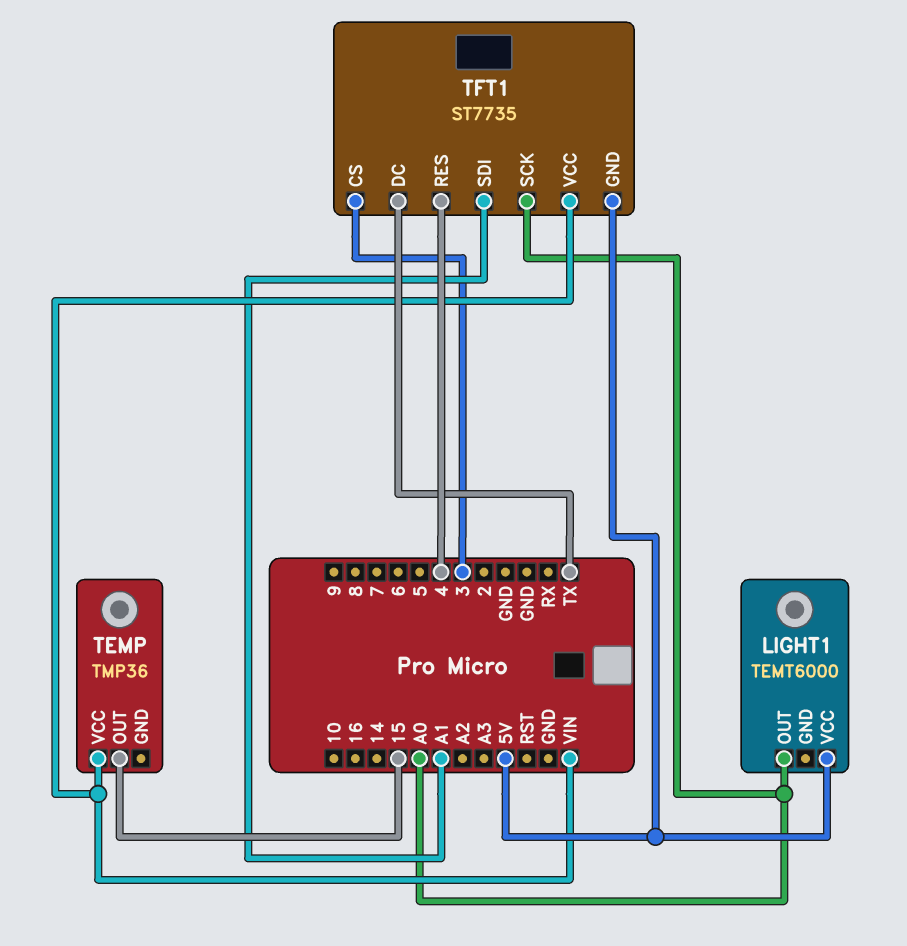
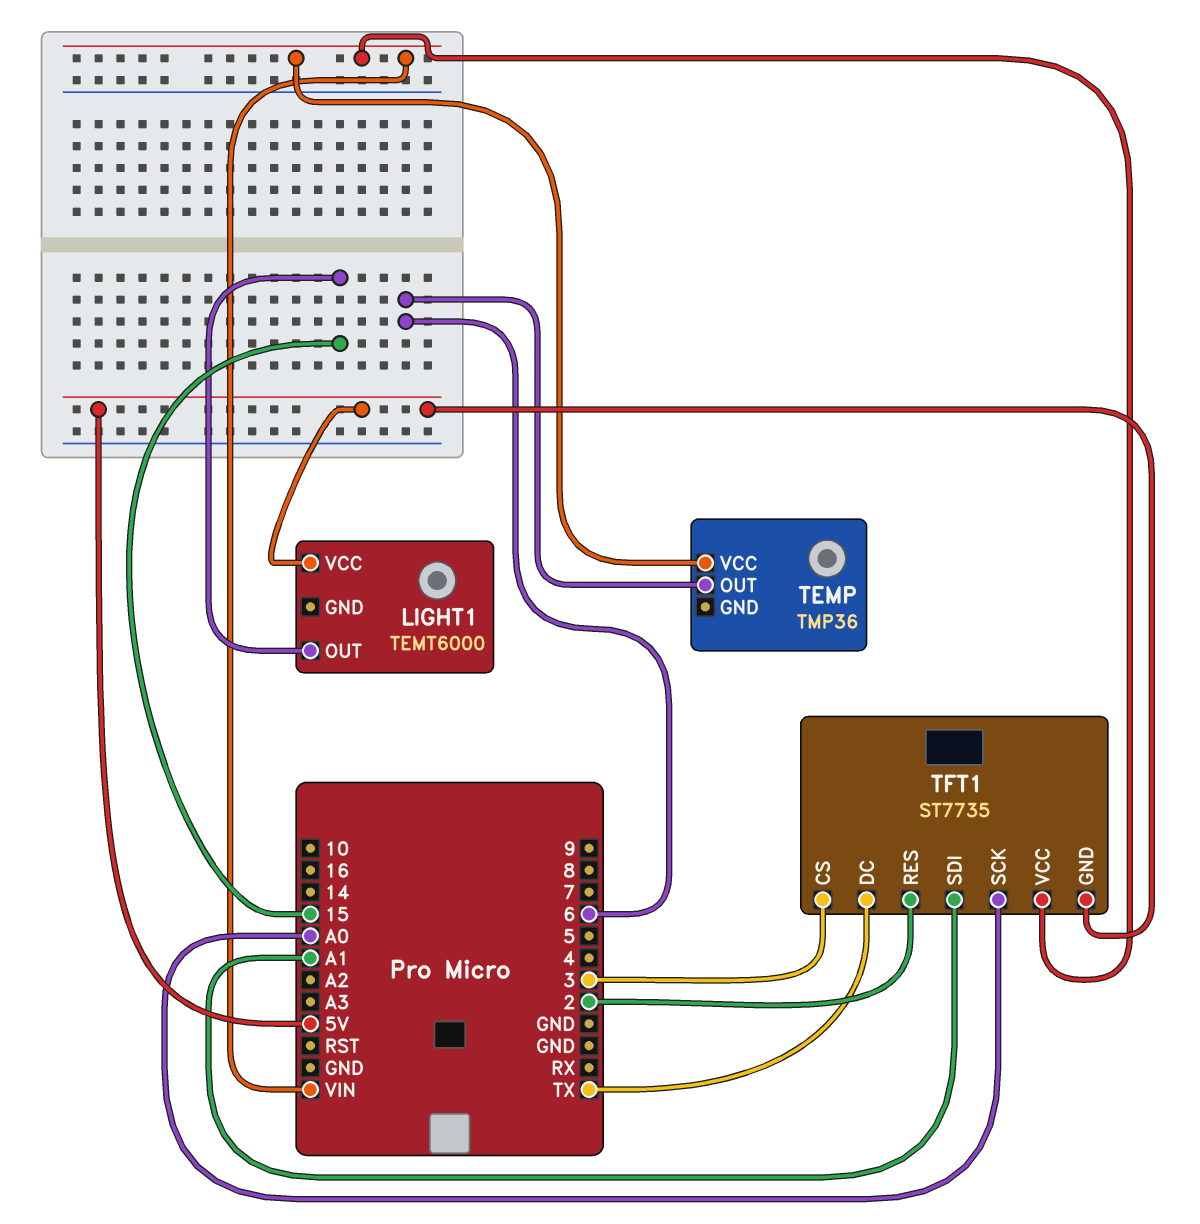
LIGHT1 pin OUT: A0 -> 15
TEMP pin OUT: 15 -> 6
TFT1 pin RES: 4 -> 2

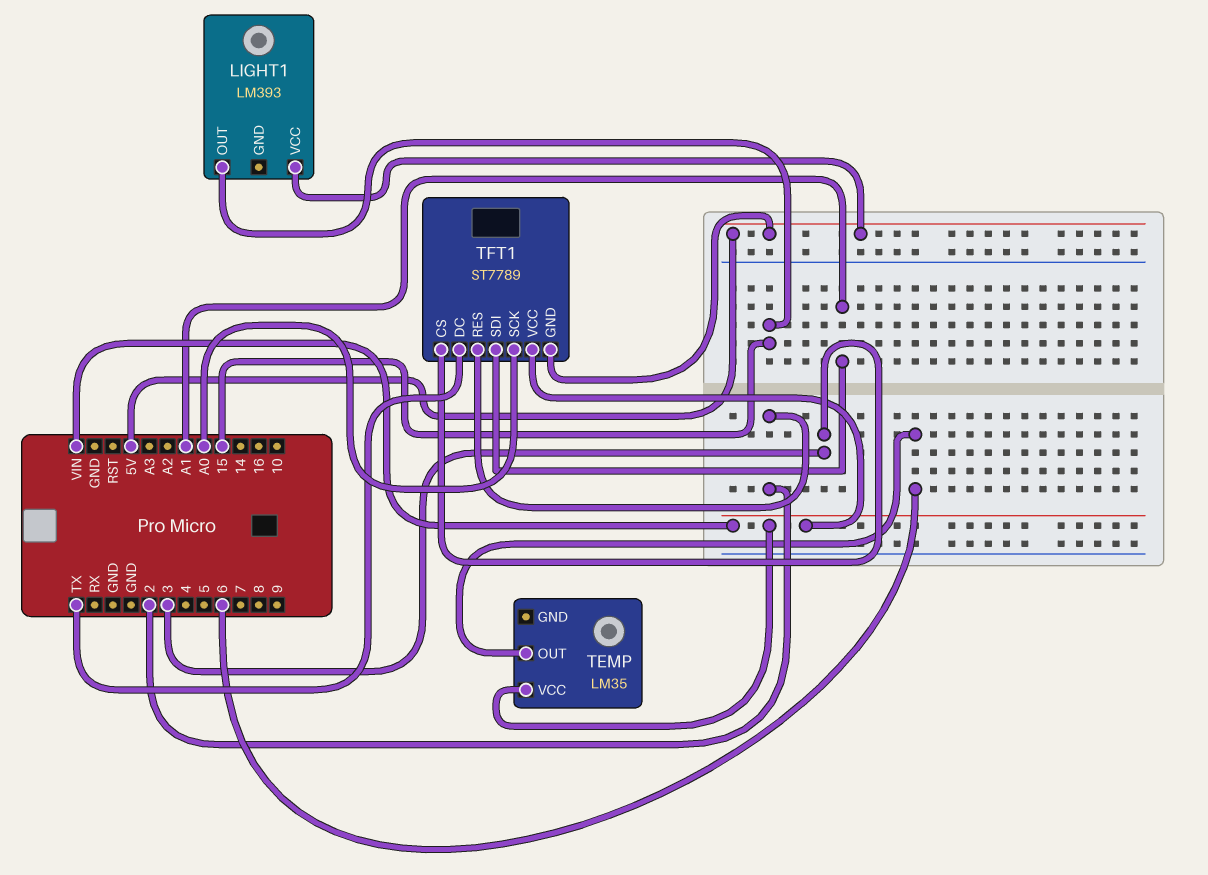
LIGHT1: TEMT6000 -> LM393
TEMP: TMP36 -> LM35
TFT1: ST7735 -> ST7789

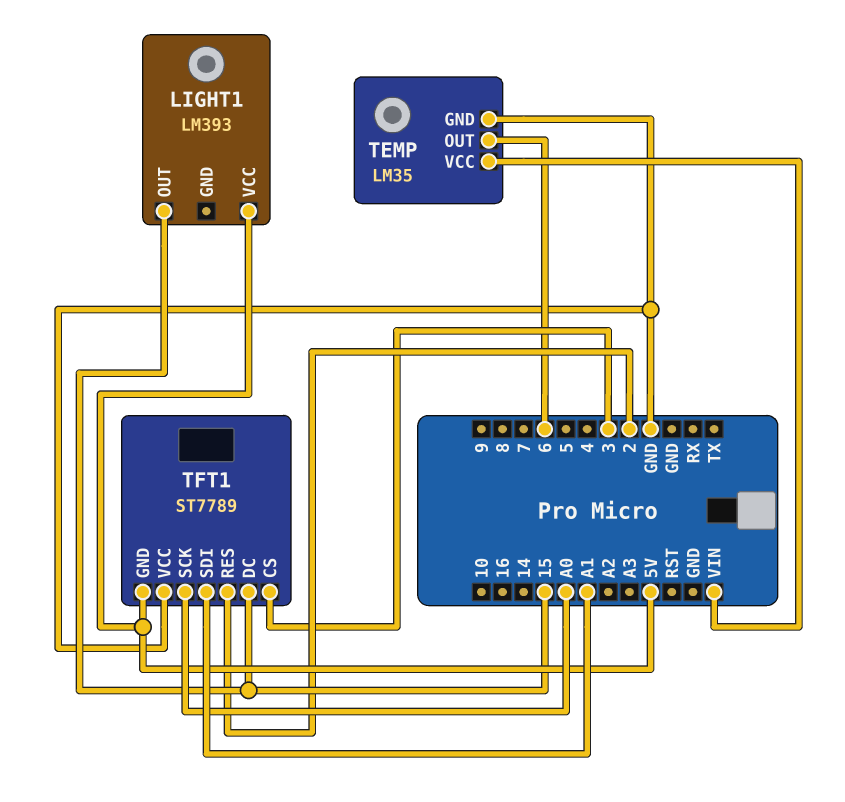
TEMP pin GND: none -> GND
TFT1 pin DC: TX -> 15
TFT1 pin VCC: VIN -> GND

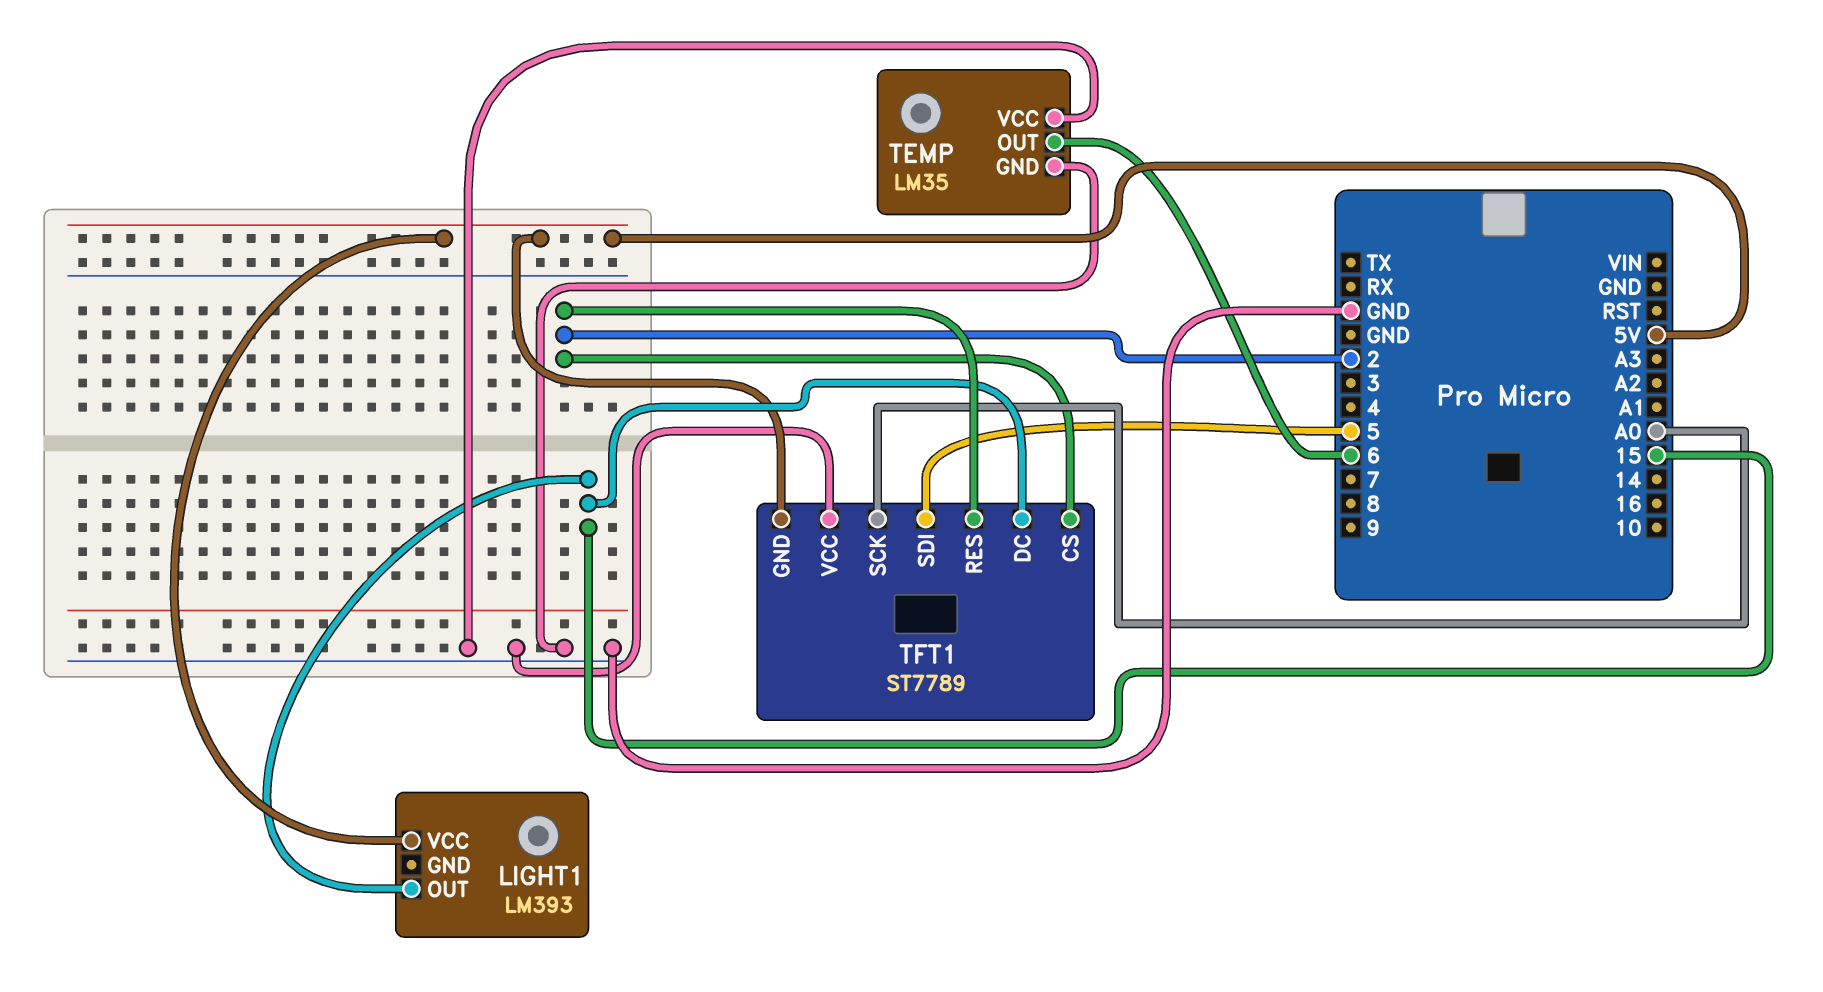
TEMP pin VCC: VIN -> GND
TFT1 pin CS: 3 -> 2
TFT1 pin SDI: A1 -> 5

